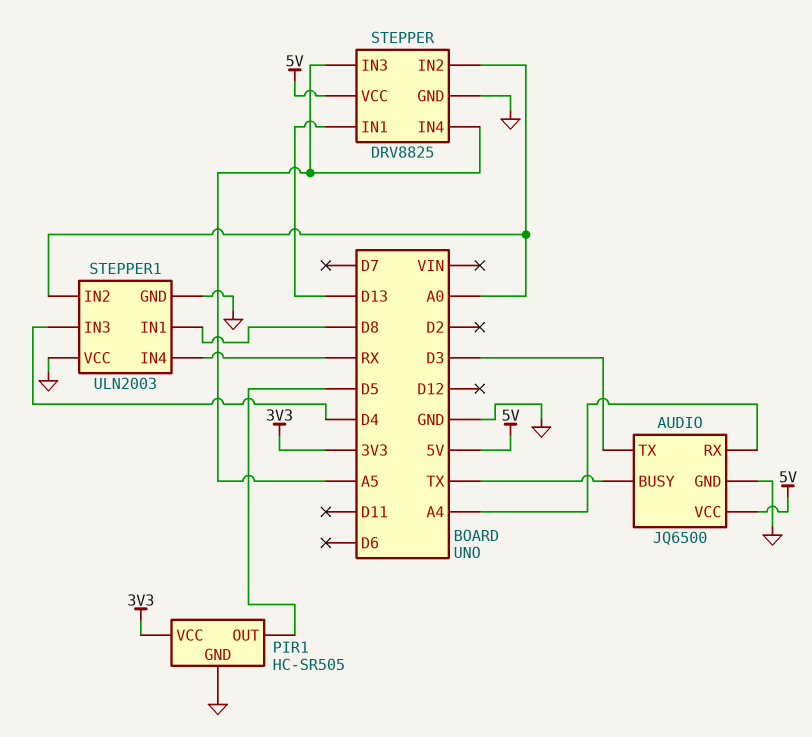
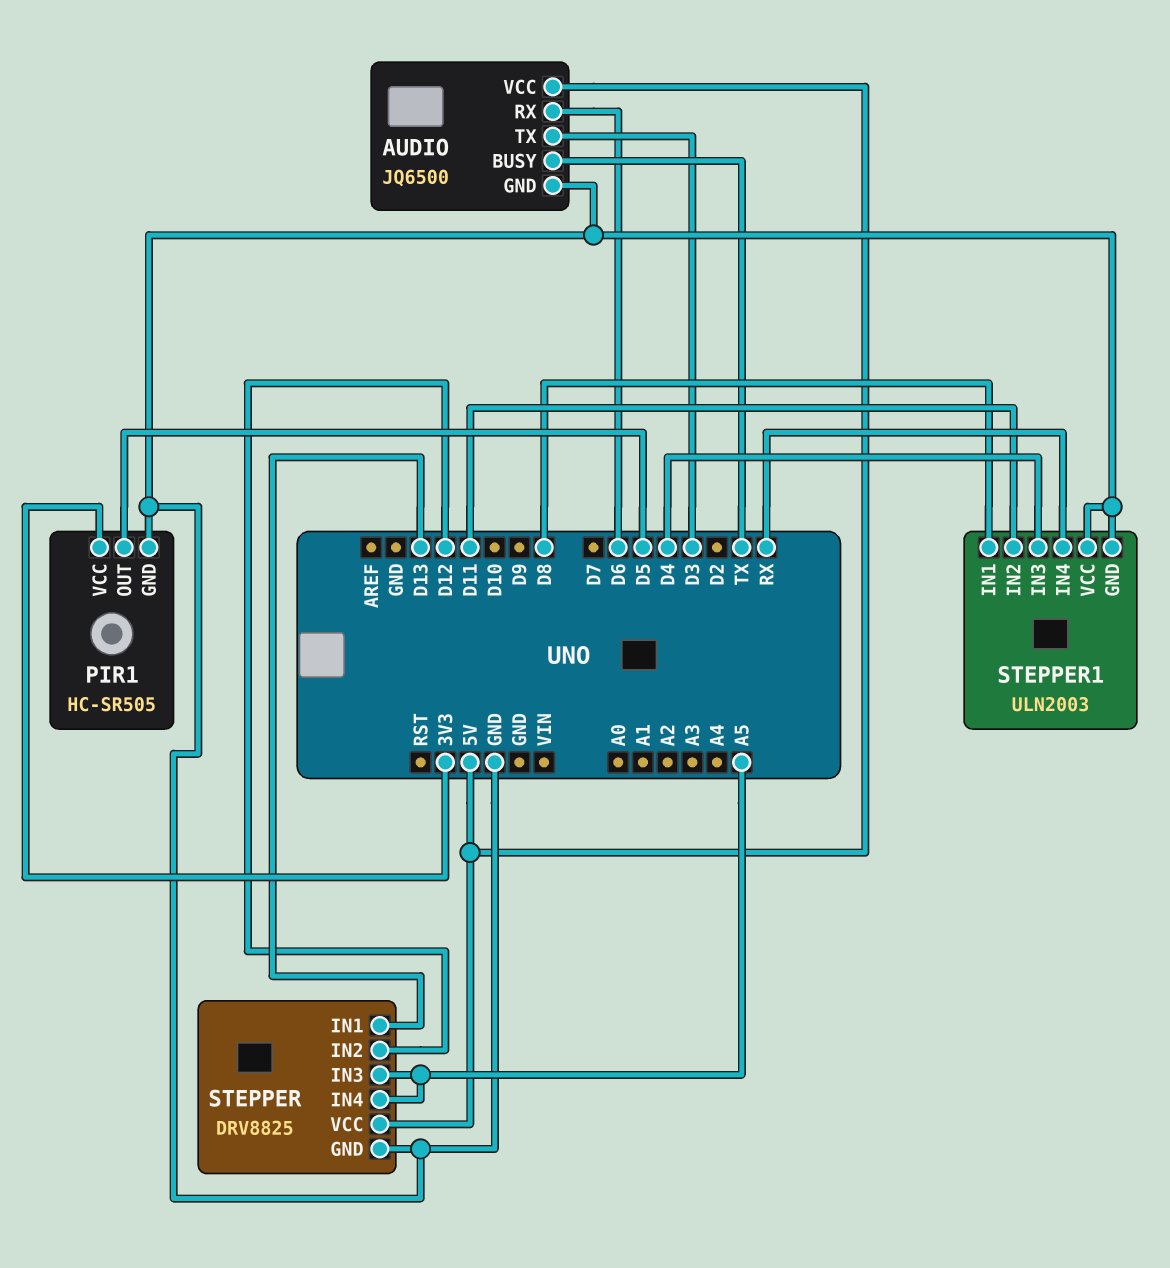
AUDIO pin RX: A4 -> D6
STEPPER pin IN2: A0 -> D12
STEPPER1 pin IN2: A0 -> D11

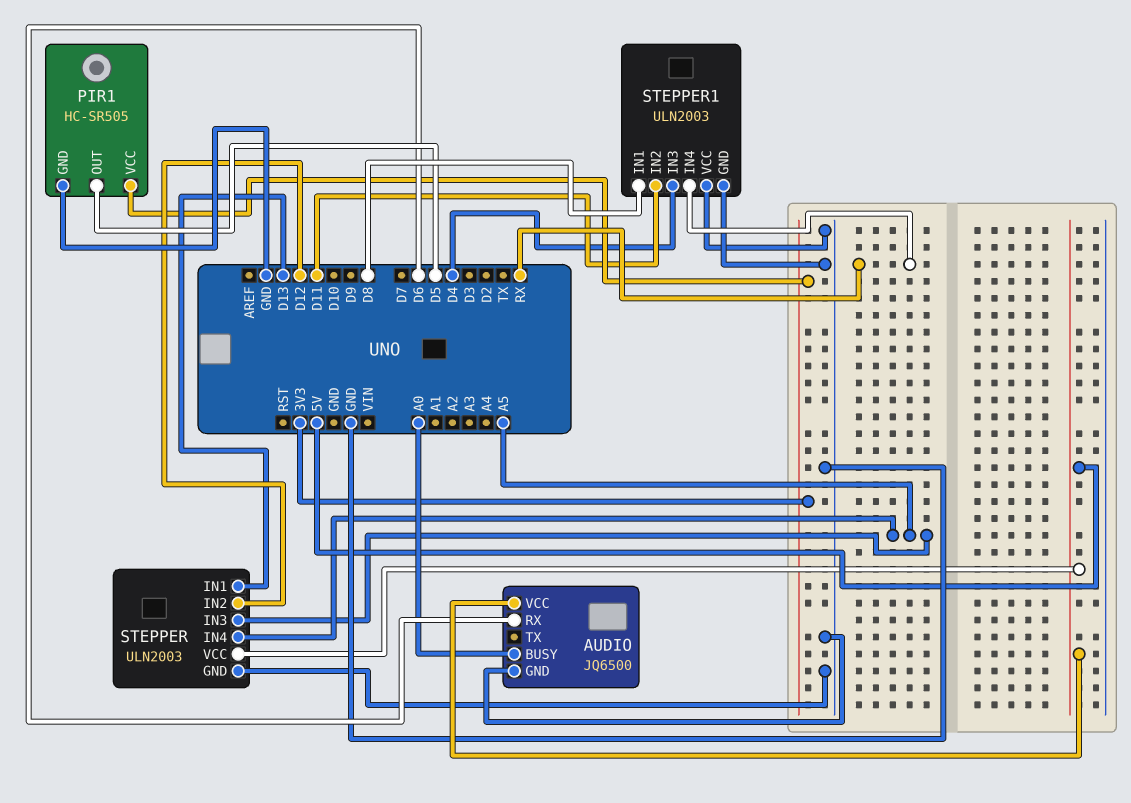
AUDIO pin BUSY: TX -> A0
AUDIO pin TX: D3 -> none
STEPPER: DRV8825 -> ULN2003

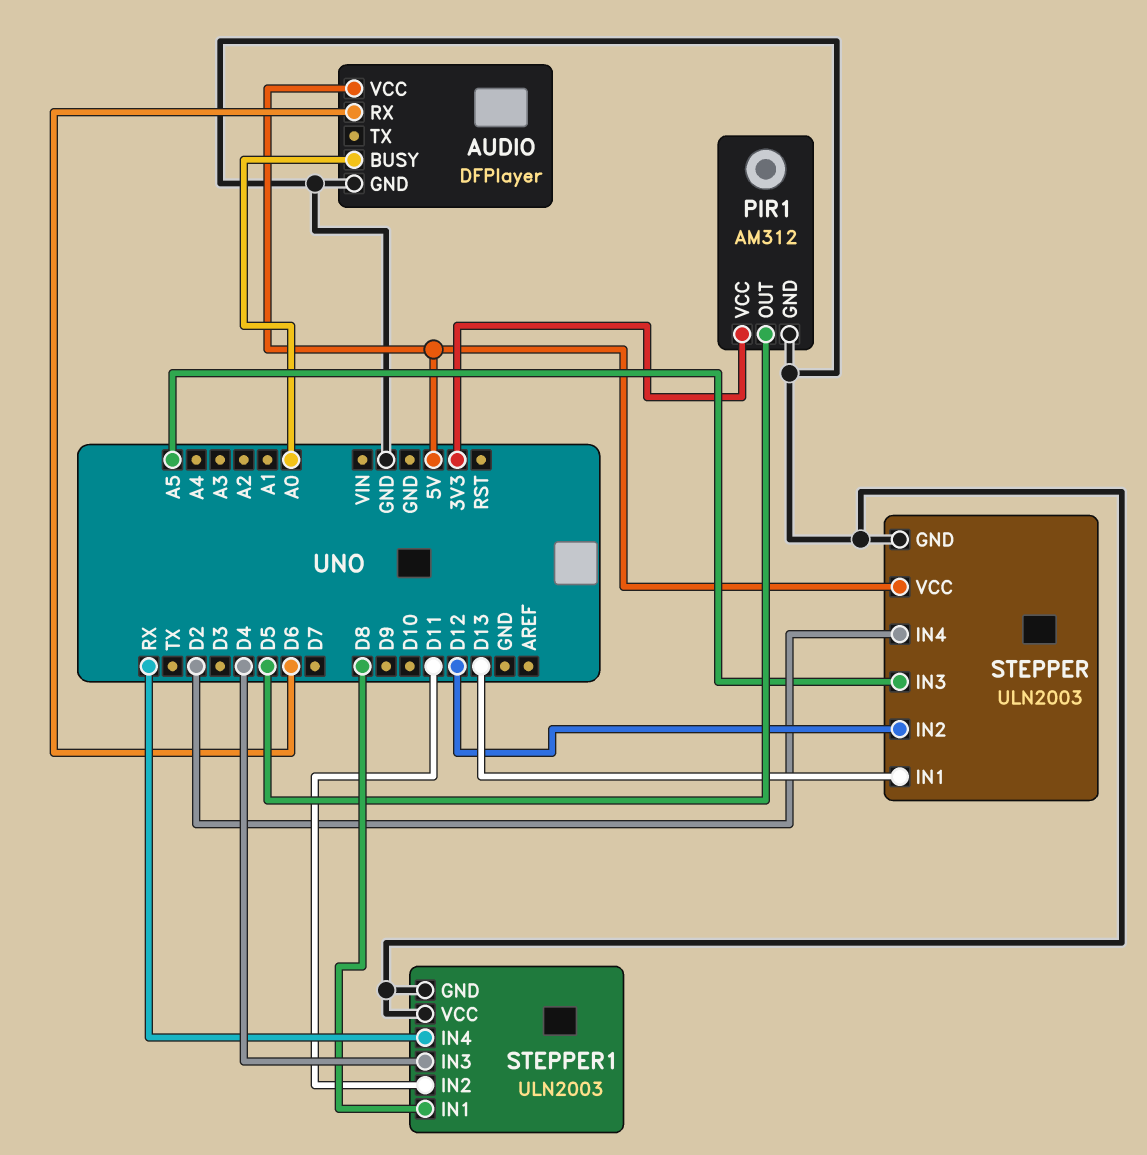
AUDIO: JQ6500 -> DFPlayer
PIR1: HC-SR505 -> AM312
STEPPER pin IN4: A5 -> D2

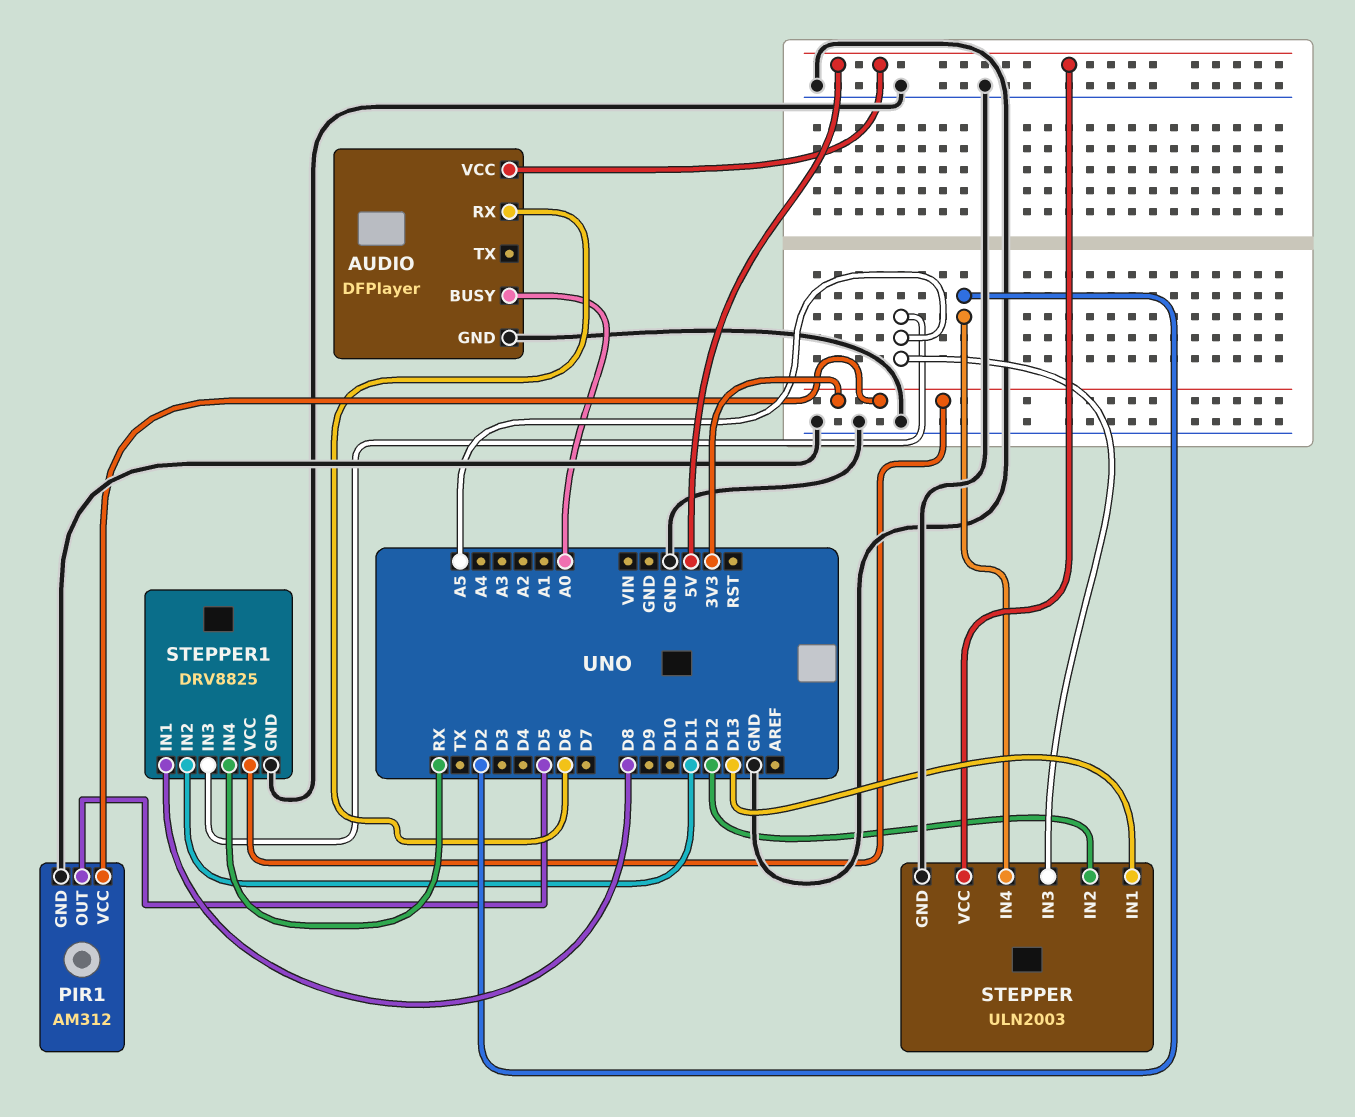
STEPPER1: ULN2003 -> DRV8825
STEPPER1 pin IN3: D4 -> A5
STEPPER1 pin VCC: GND -> 3V3

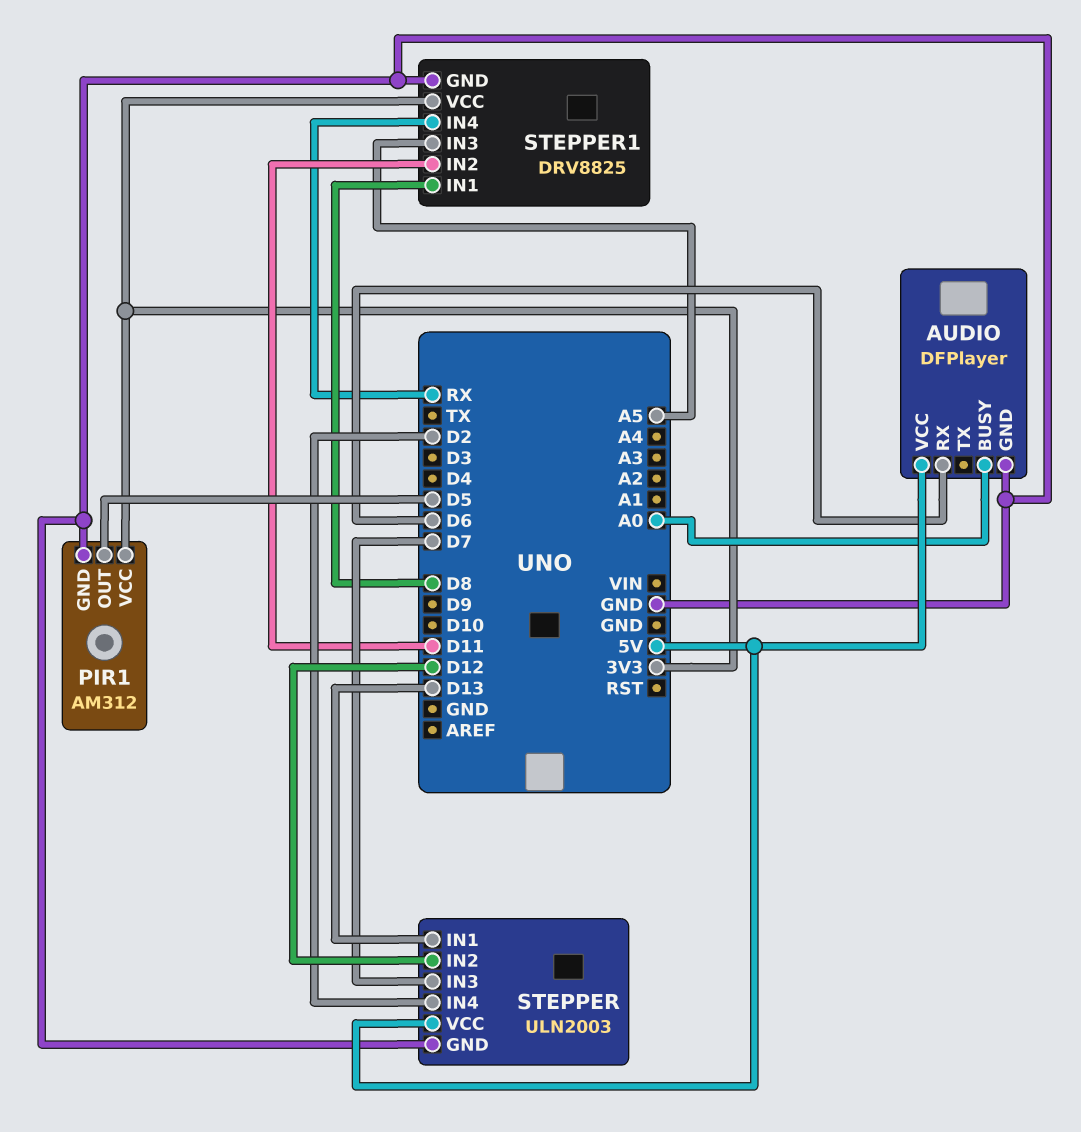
STEPPER pin IN3: A5 -> D7

